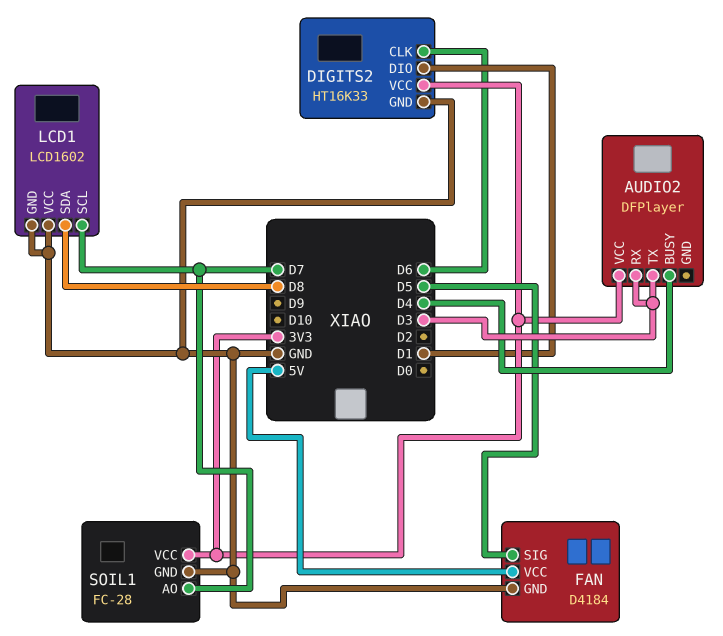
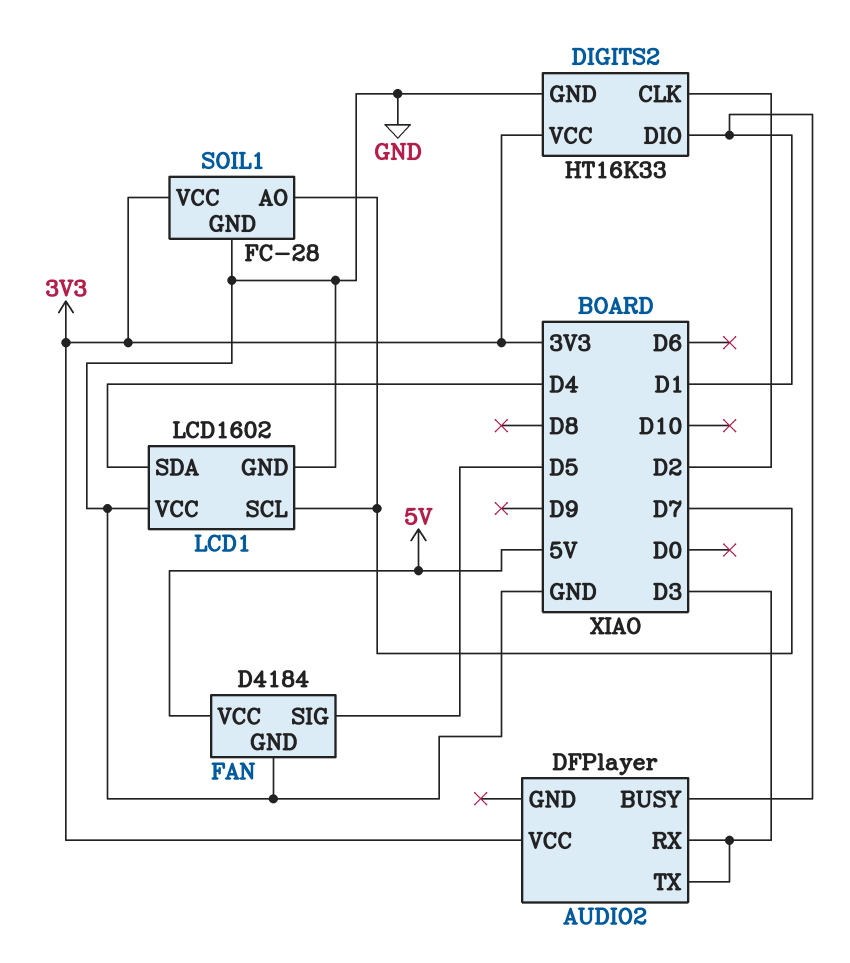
AUDIO2 pin BUSY: D4 -> D1
DIGITS2 pin CLK: D6 -> D2
LCD1 pin SDA: D8 -> D4

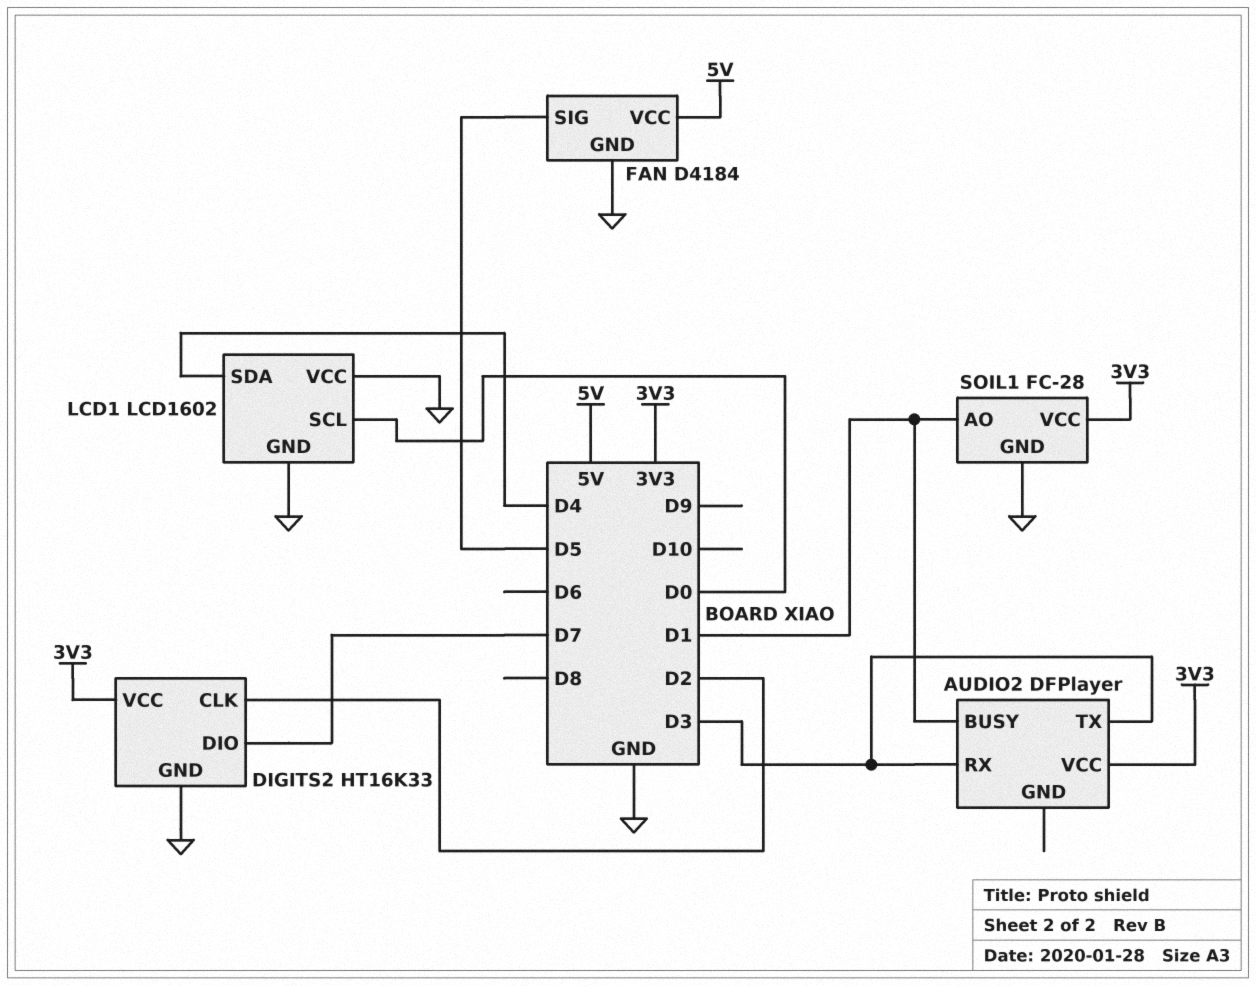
DIGITS2 pin DIO: D1 -> D7
LCD1 pin SCL: D7 -> D0
SOIL1 pin AO: D7 -> D1

